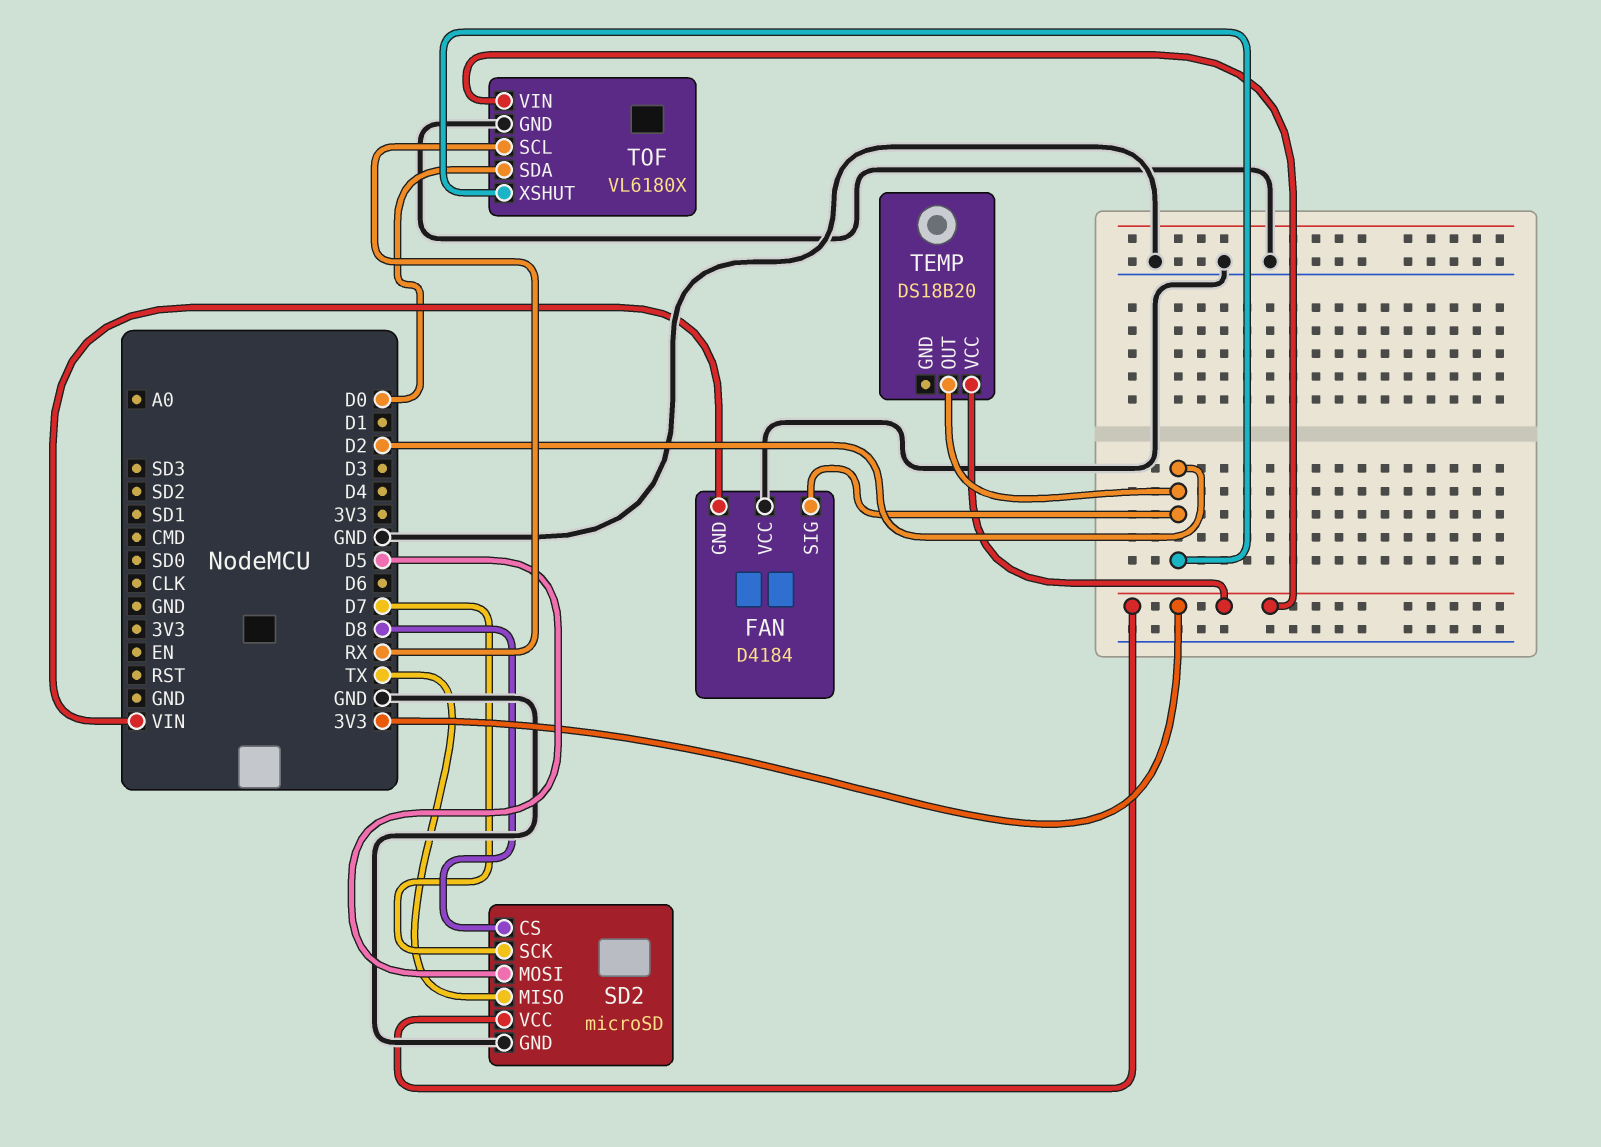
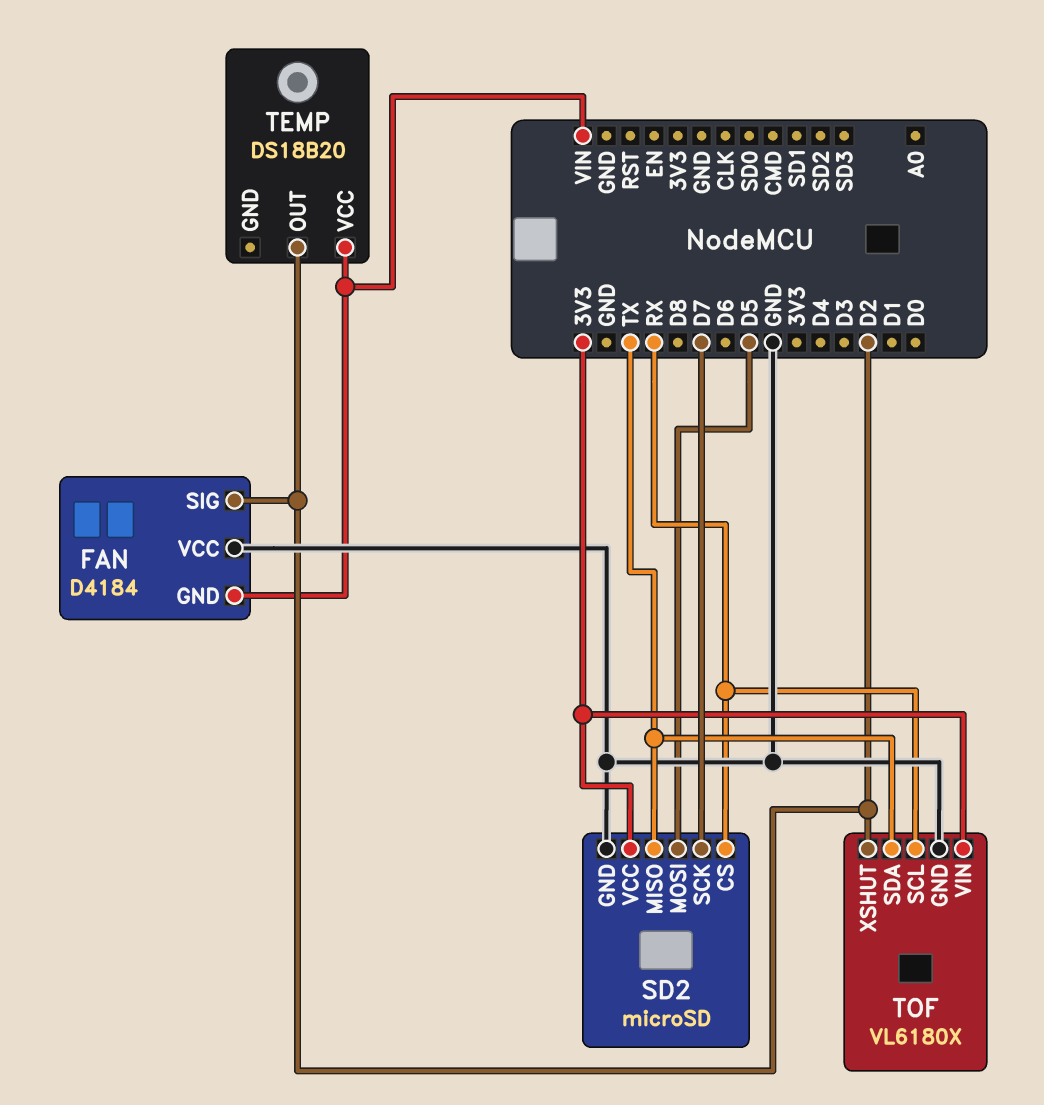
SD2 pin CS: D8 -> RX
TEMP pin VCC: 3V3 -> VIN
TOF pin SDA: D0 -> TX

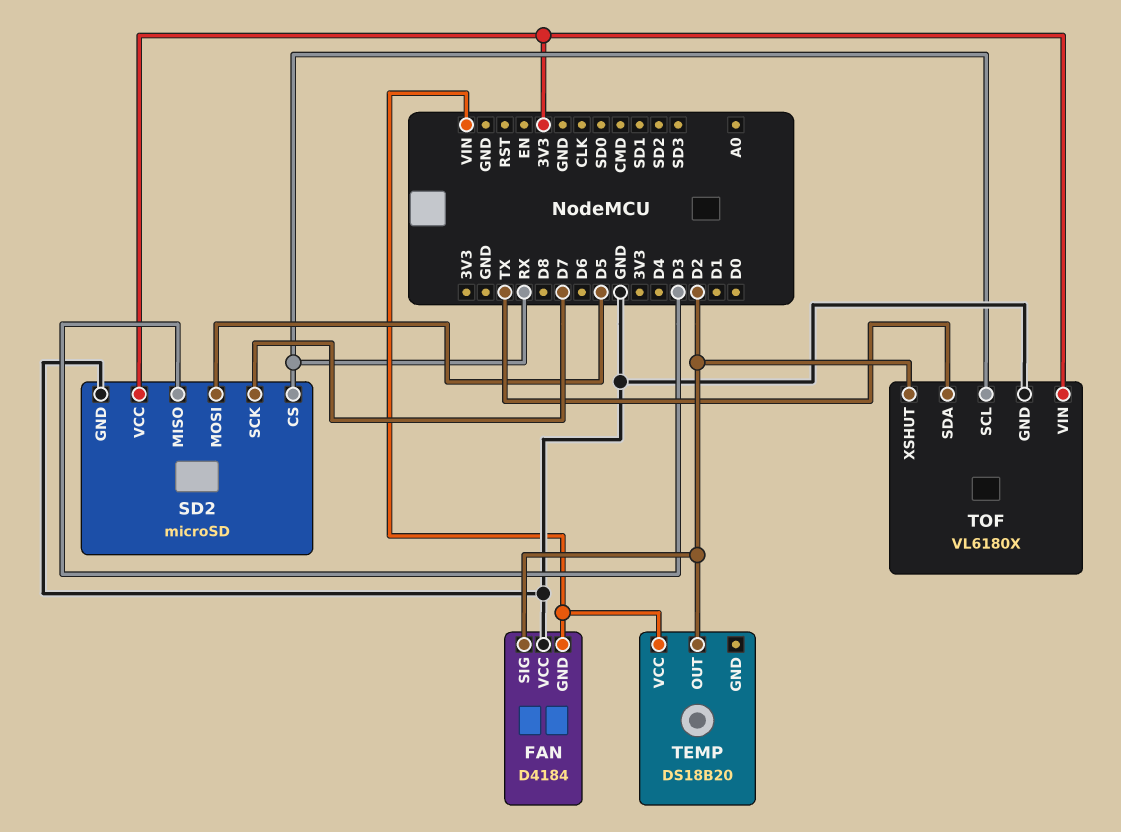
SD2 pin MISO: TX -> D3

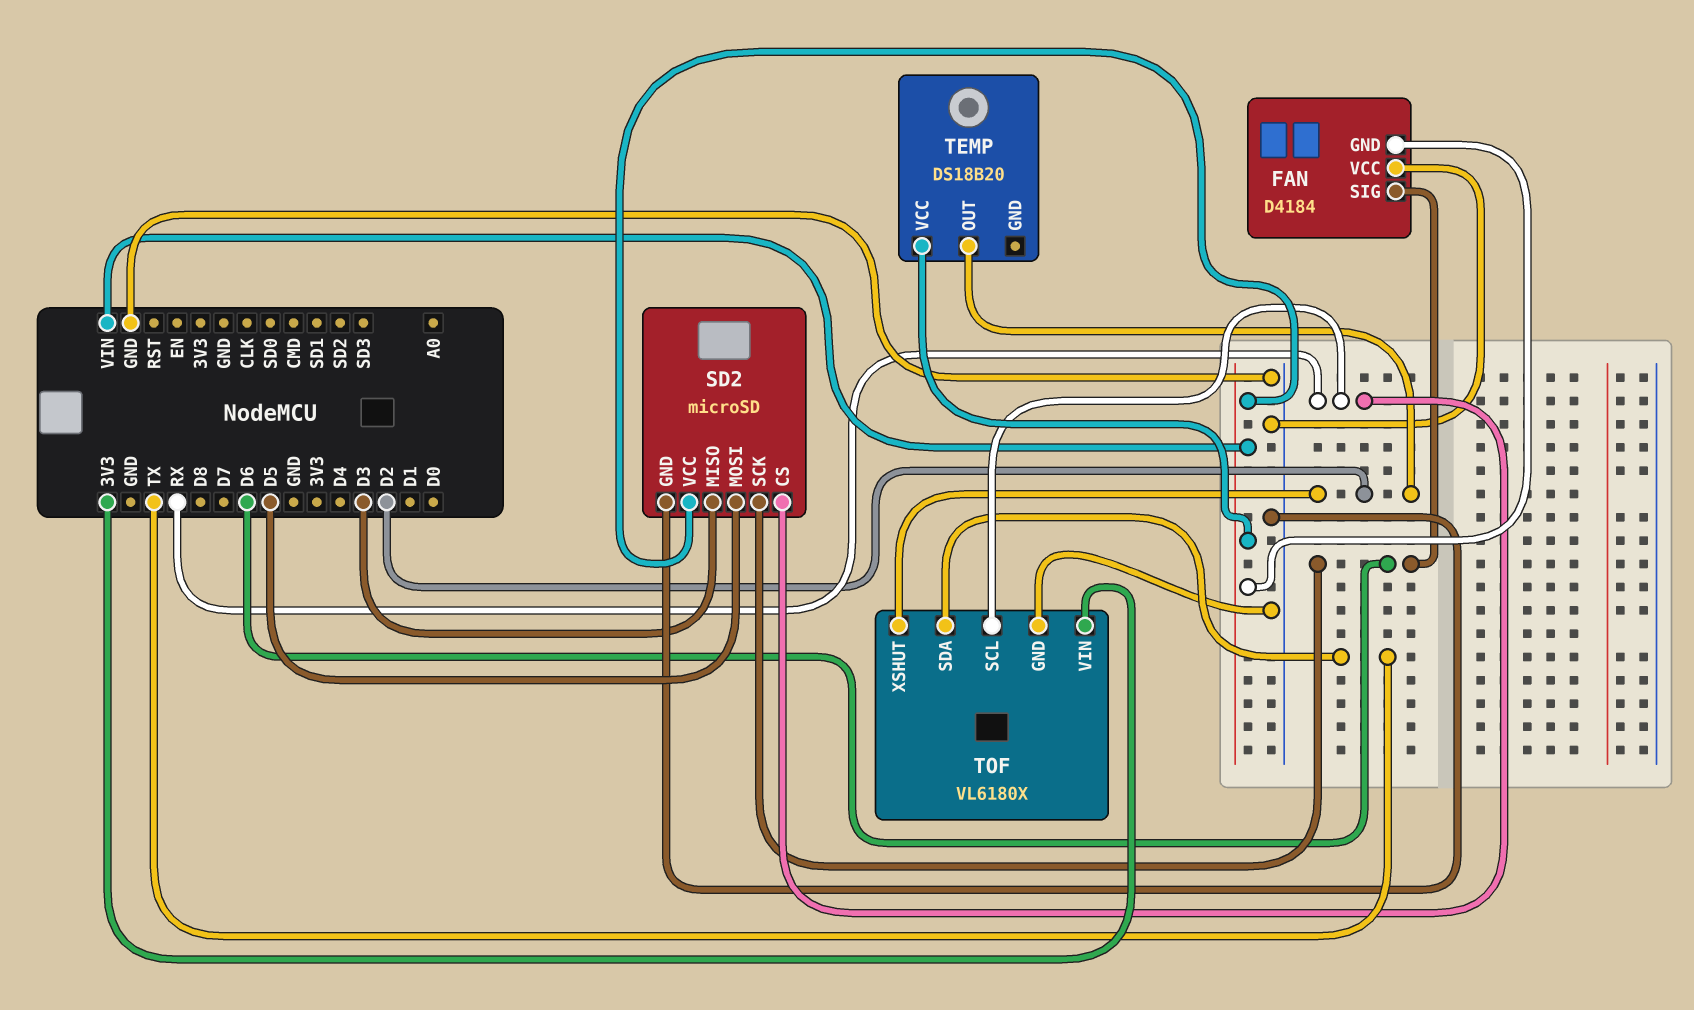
FAN pin SIG: D2 -> D6
SD2 pin SCK: D7 -> D6
SD2 pin VCC: 3V3 -> VIN

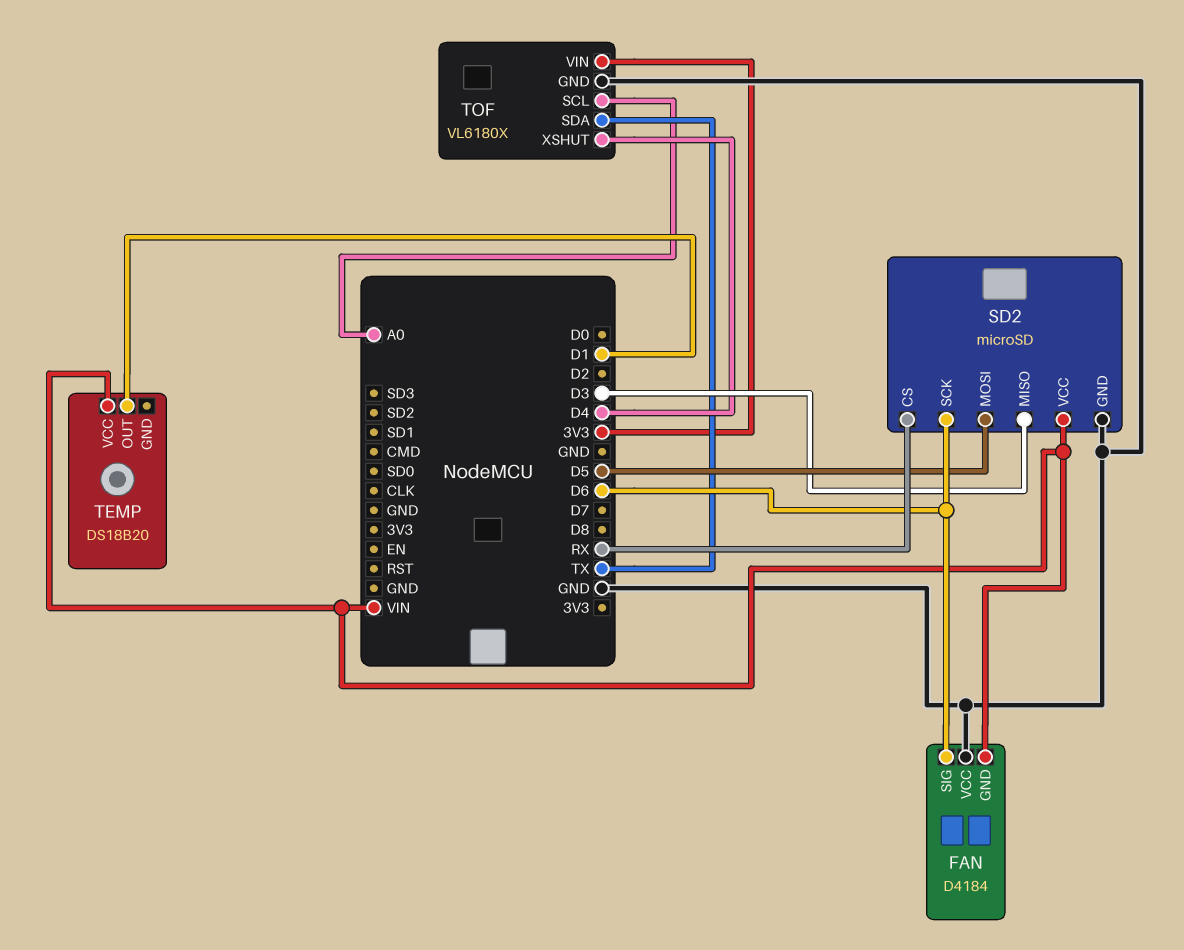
TEMP pin OUT: D2 -> D1
TOF pin SCL: RX -> A0
TOF pin XSHUT: D2 -> D4

